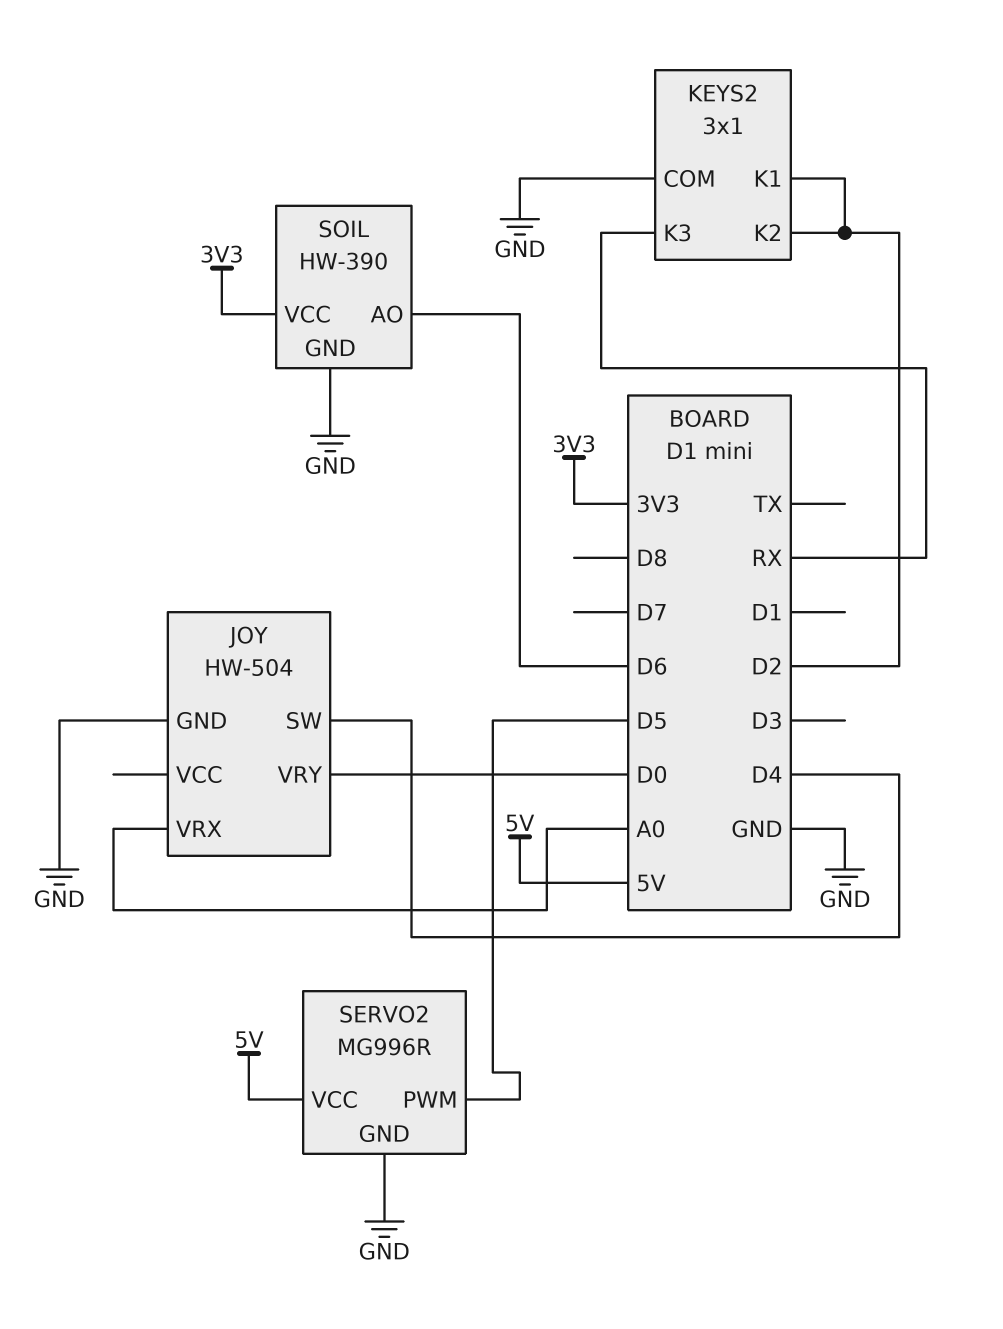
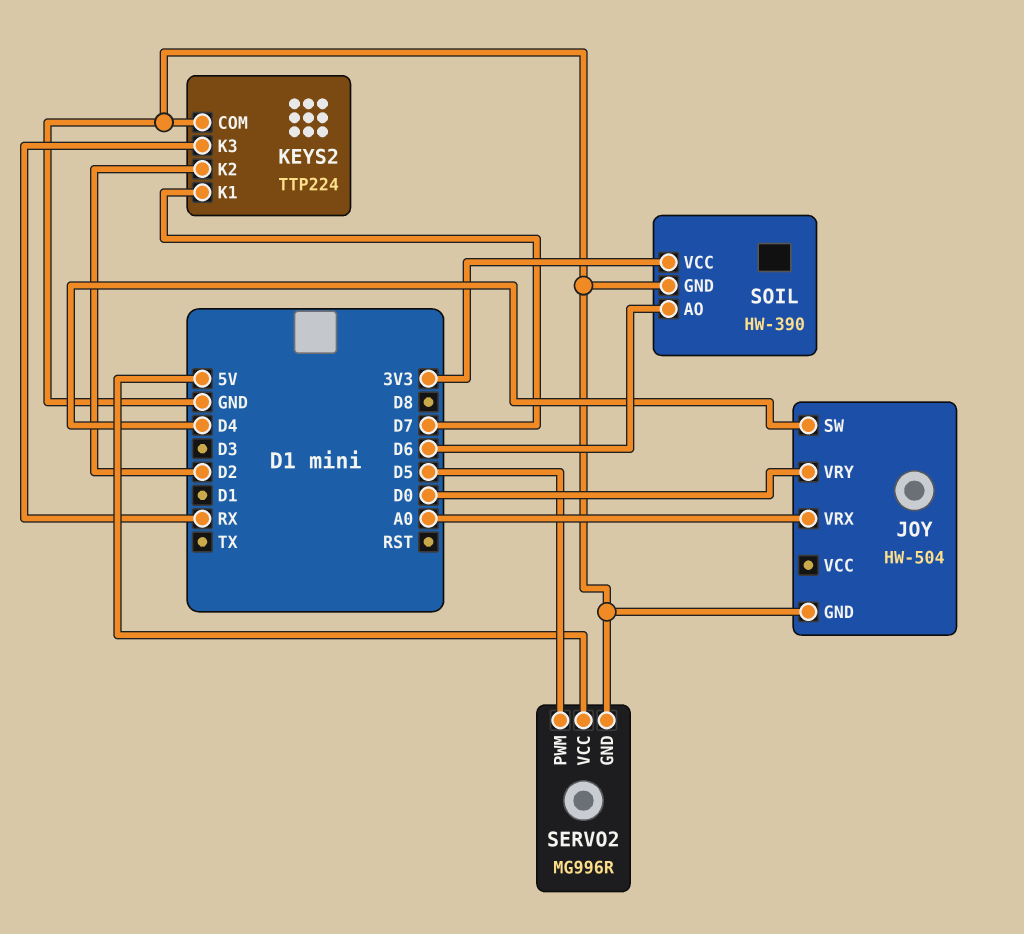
KEYS2: 3x1 -> TTP224
KEYS2 pin K1: D2 -> D7

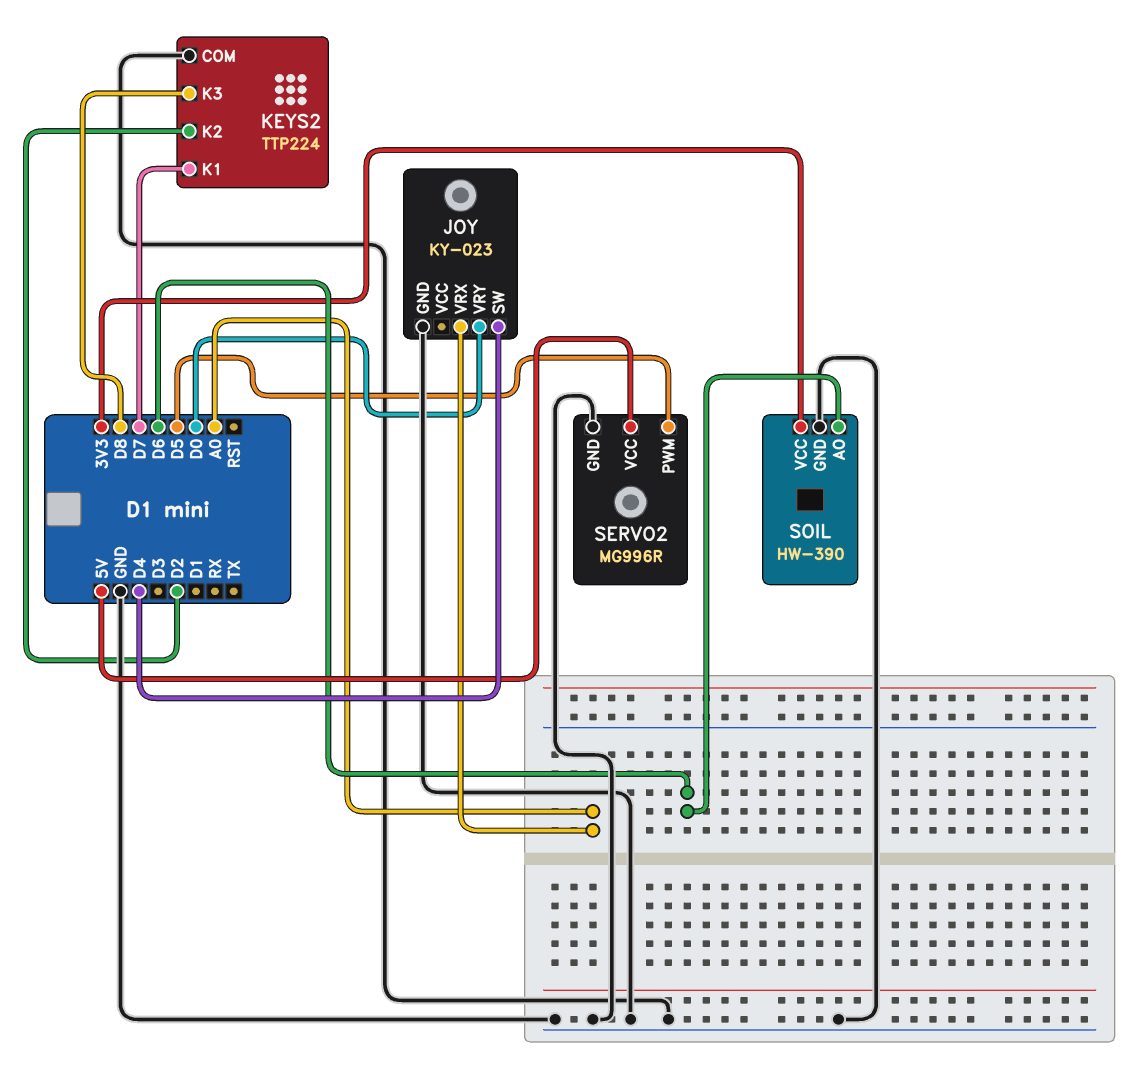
JOY: HW-504 -> KY-023
KEYS2 pin K3: RX -> D8

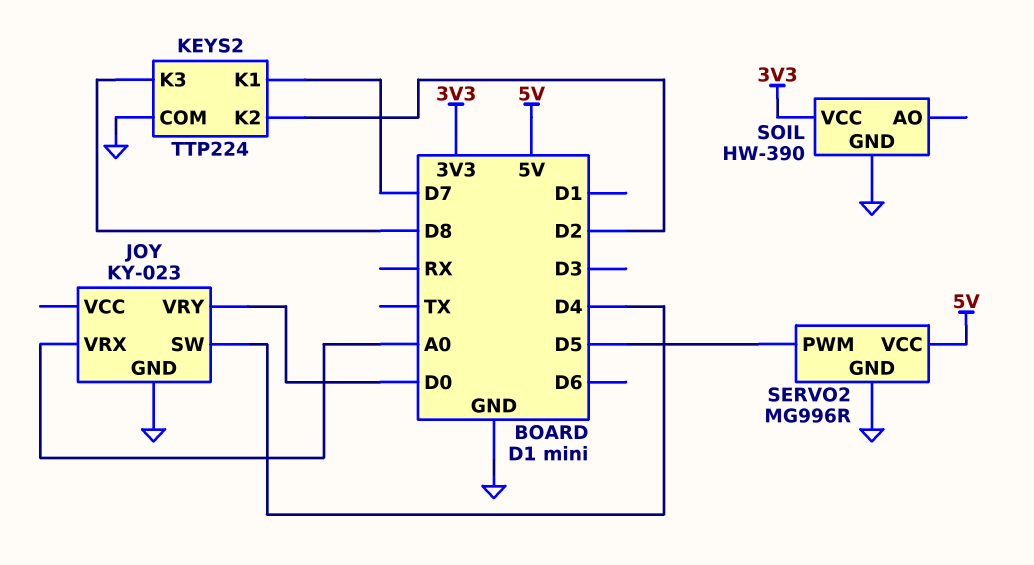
SOIL pin AO: D6 -> none

